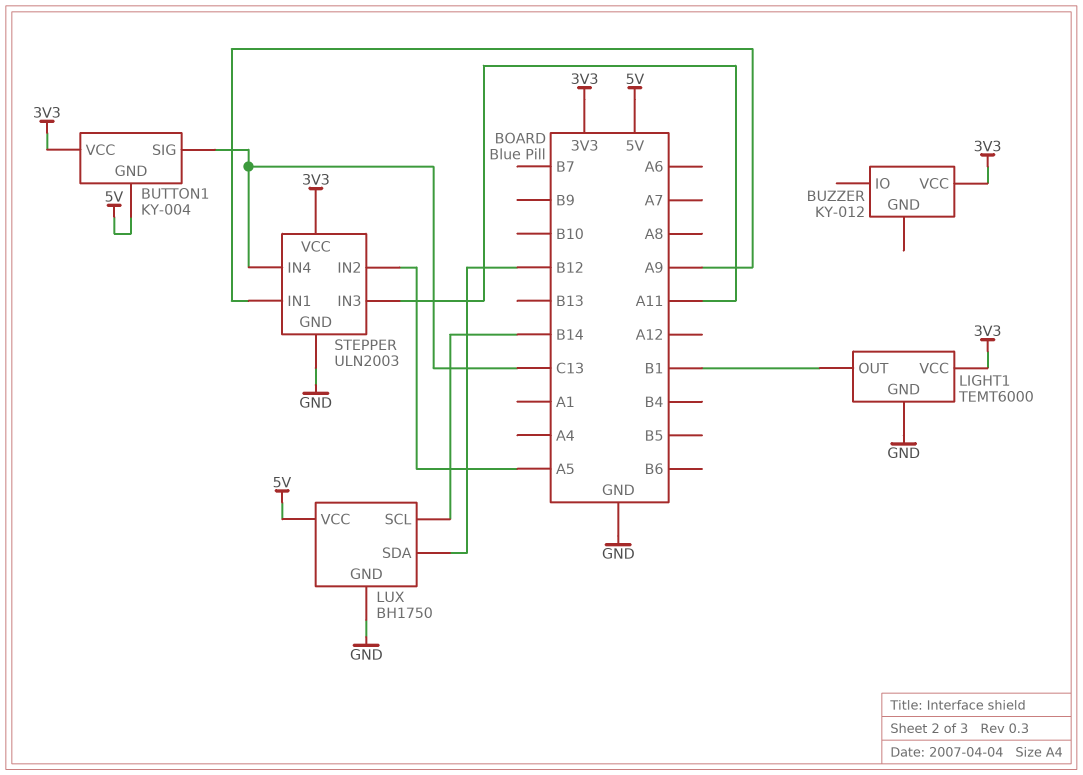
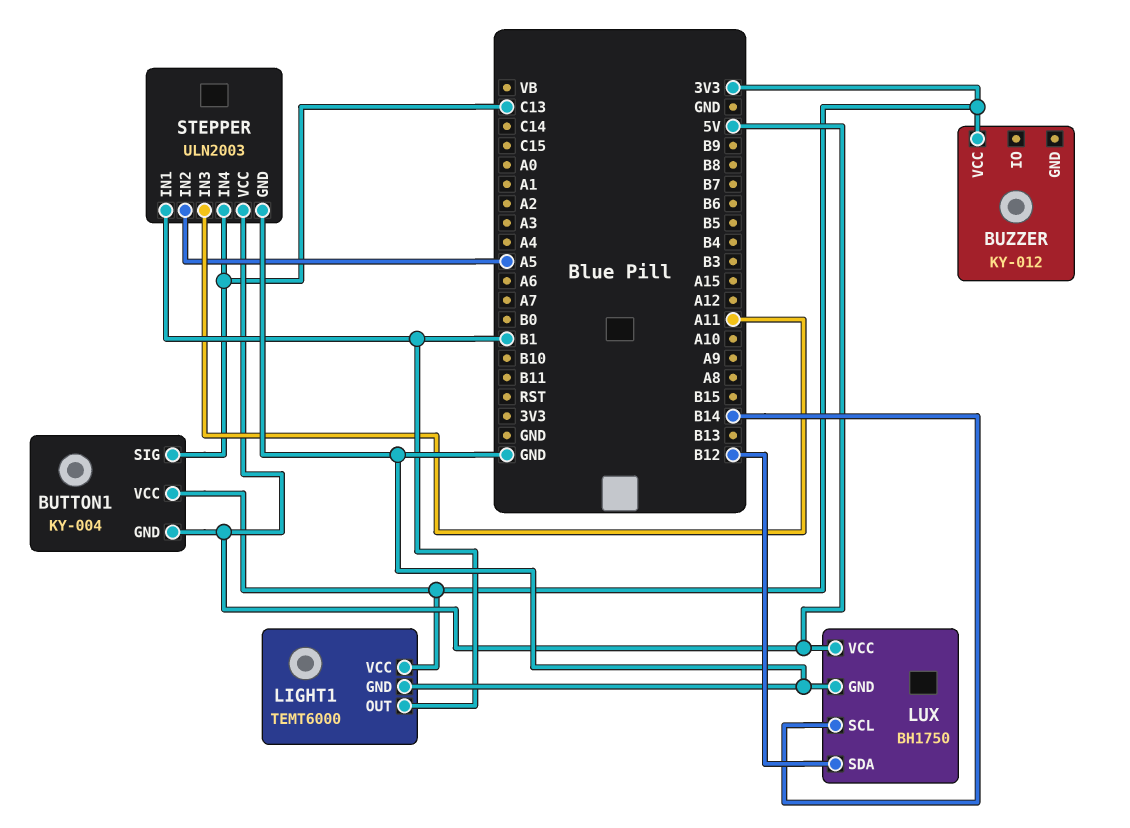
STEPPER pin IN1: A9 -> B1
STEPPER pin VCC: 3V3 -> 5V

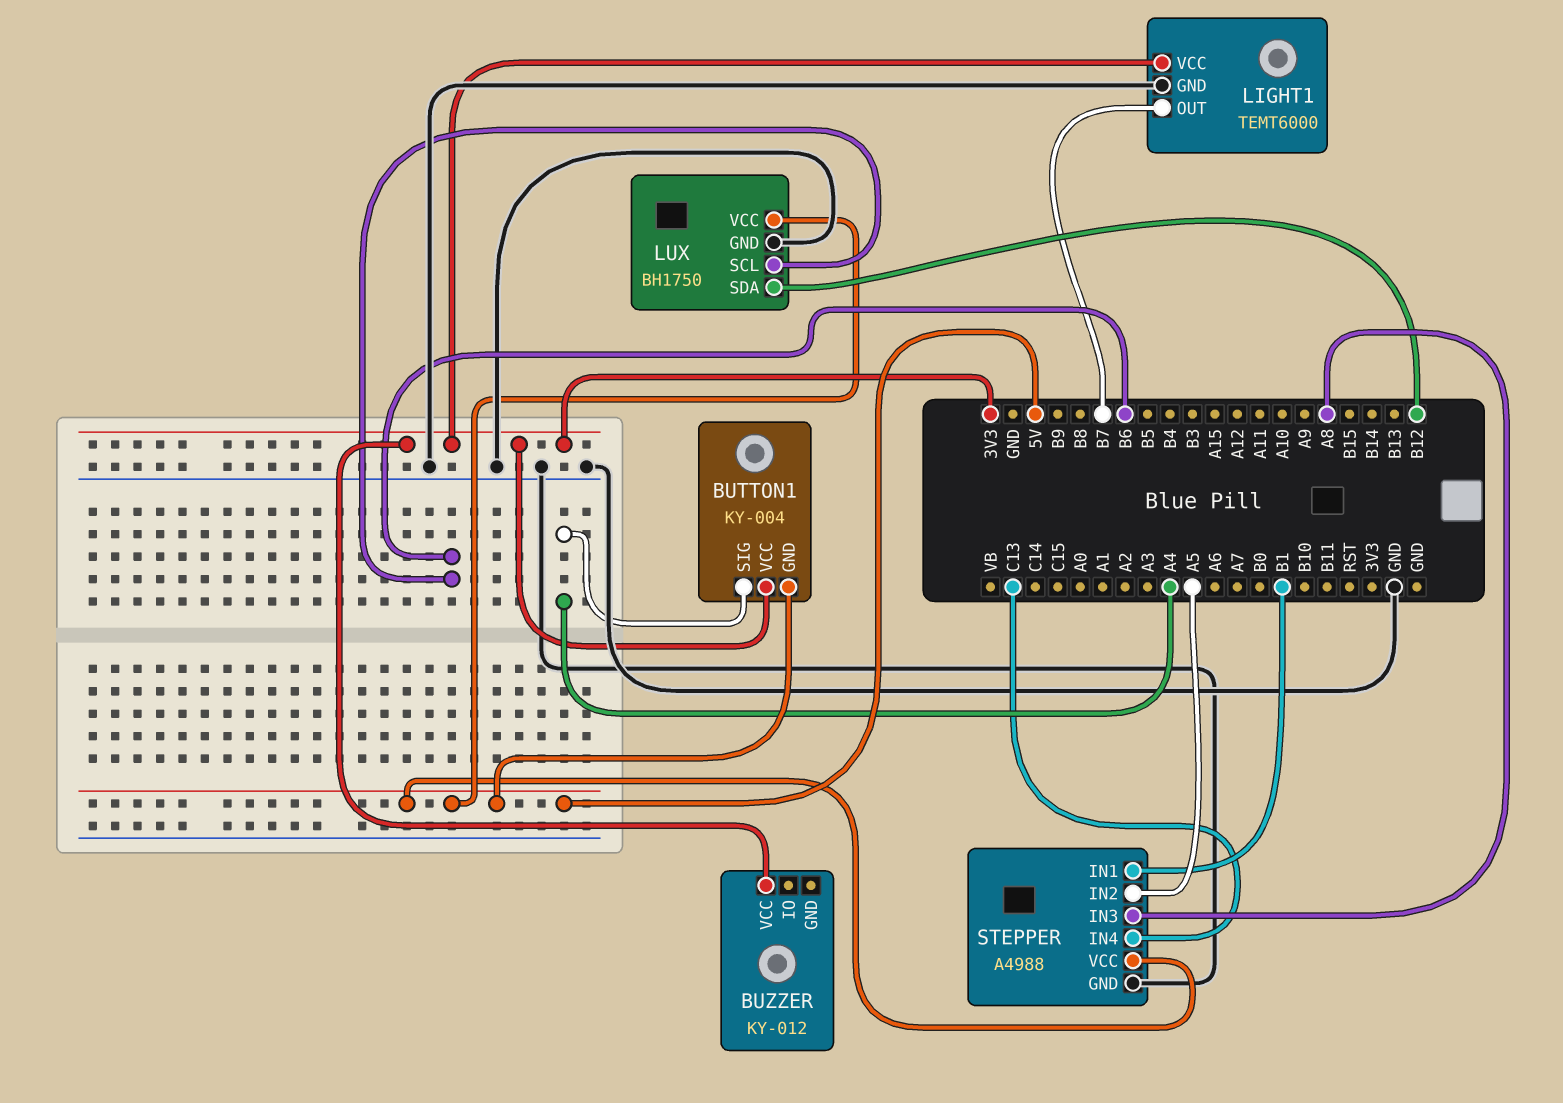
BUTTON1 pin SIG: C13 -> A4
LIGHT1 pin OUT: B1 -> B7
LUX pin SCL: B14 -> B6
STEPPER: ULN2003 -> A4988
STEPPER pin IN3: A11 -> A8

